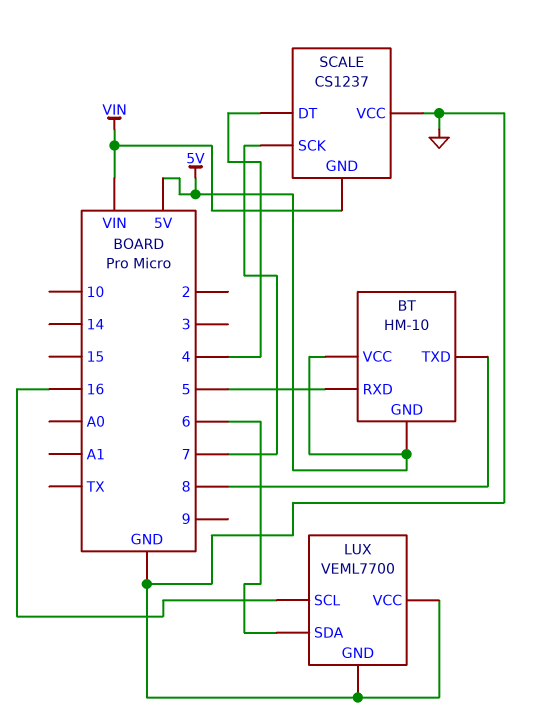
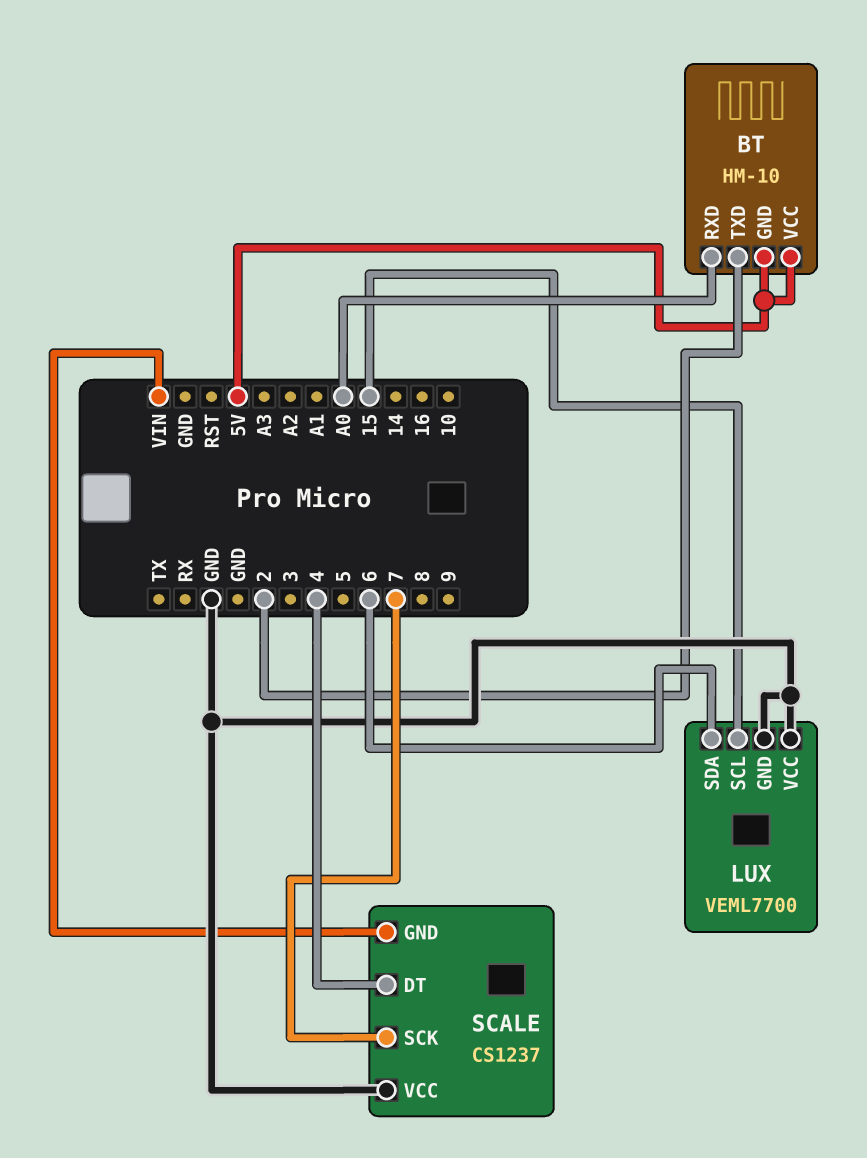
BT pin RXD: 5 -> A0
BT pin TXD: 8 -> 2
LUX pin SCL: 16 -> 15

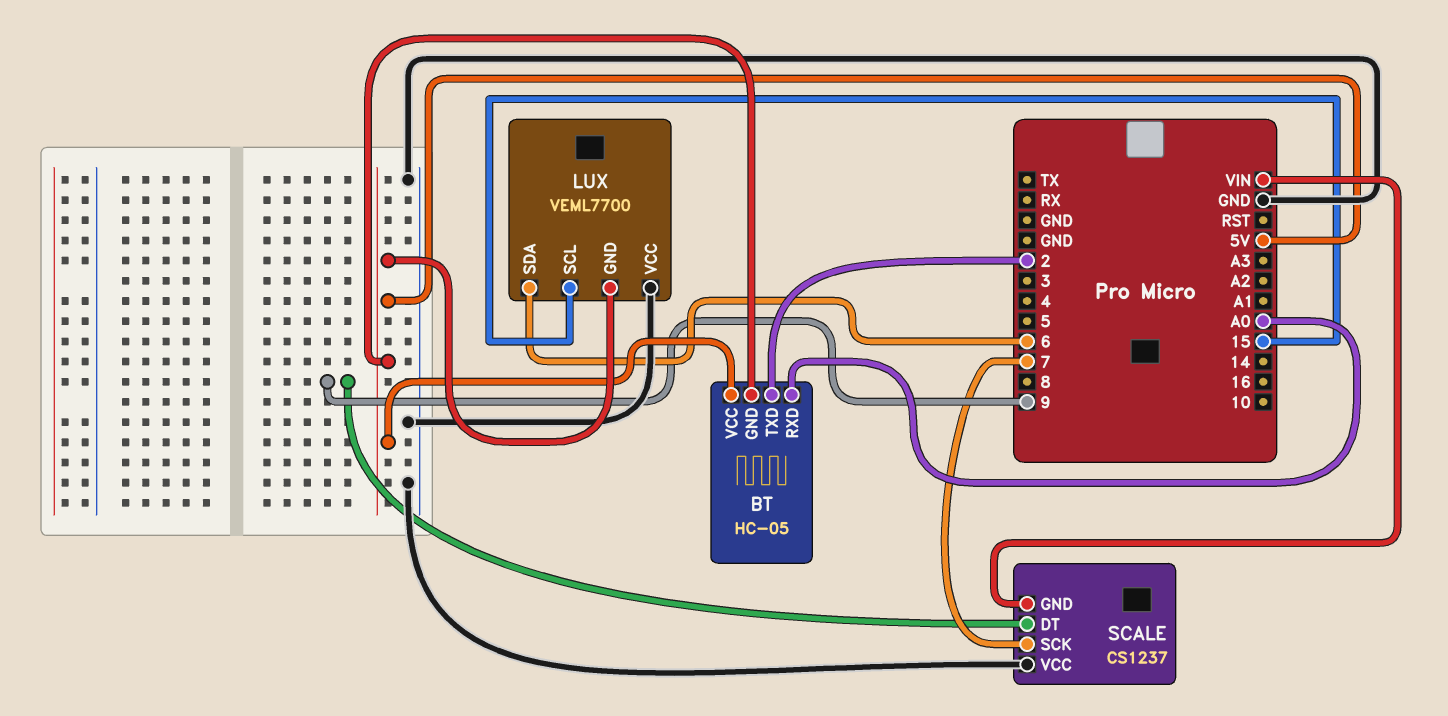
BT: HM-10 -> HC-05
LUX pin GND: GND -> 5V
SCALE pin DT: 4 -> 9

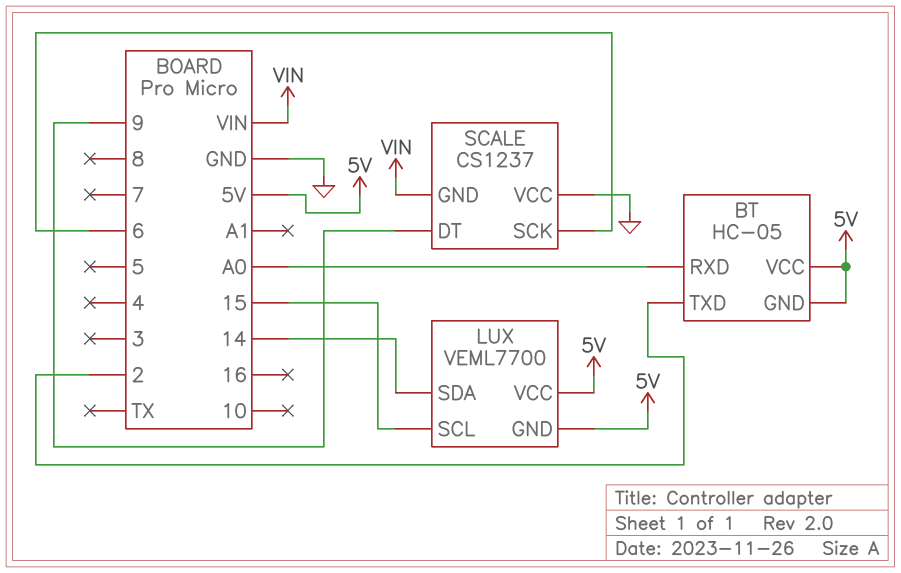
LUX pin SDA: 6 -> 14
LUX pin VCC: GND -> 5V
SCALE pin SCK: 7 -> 6

